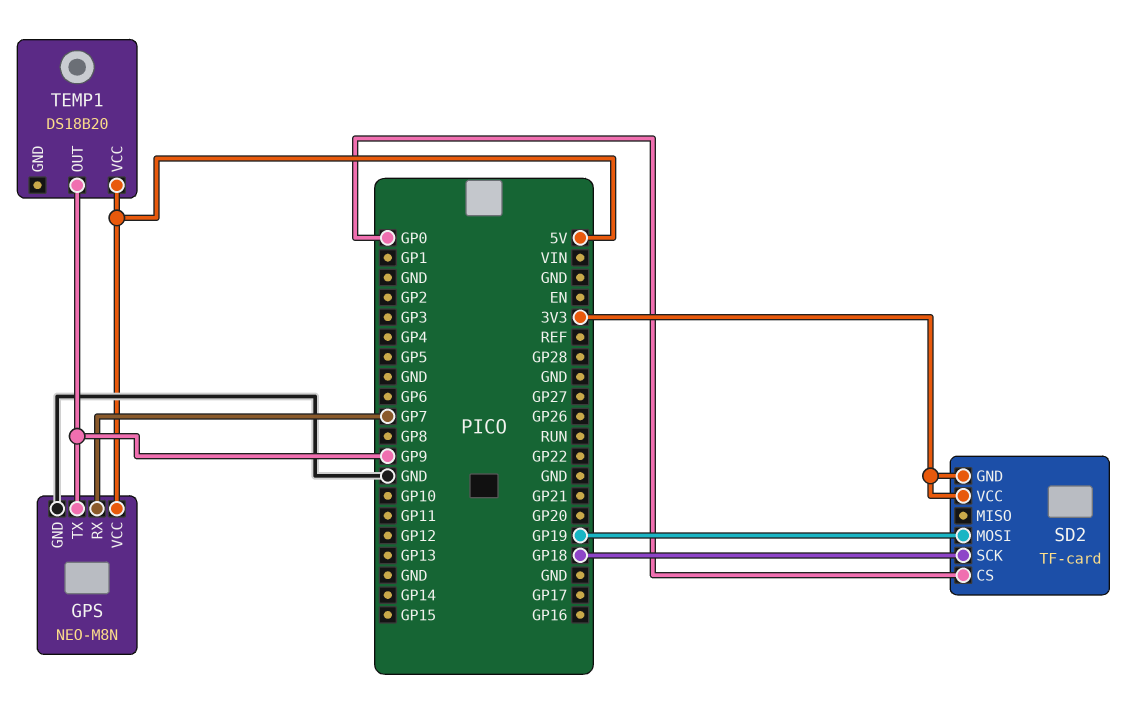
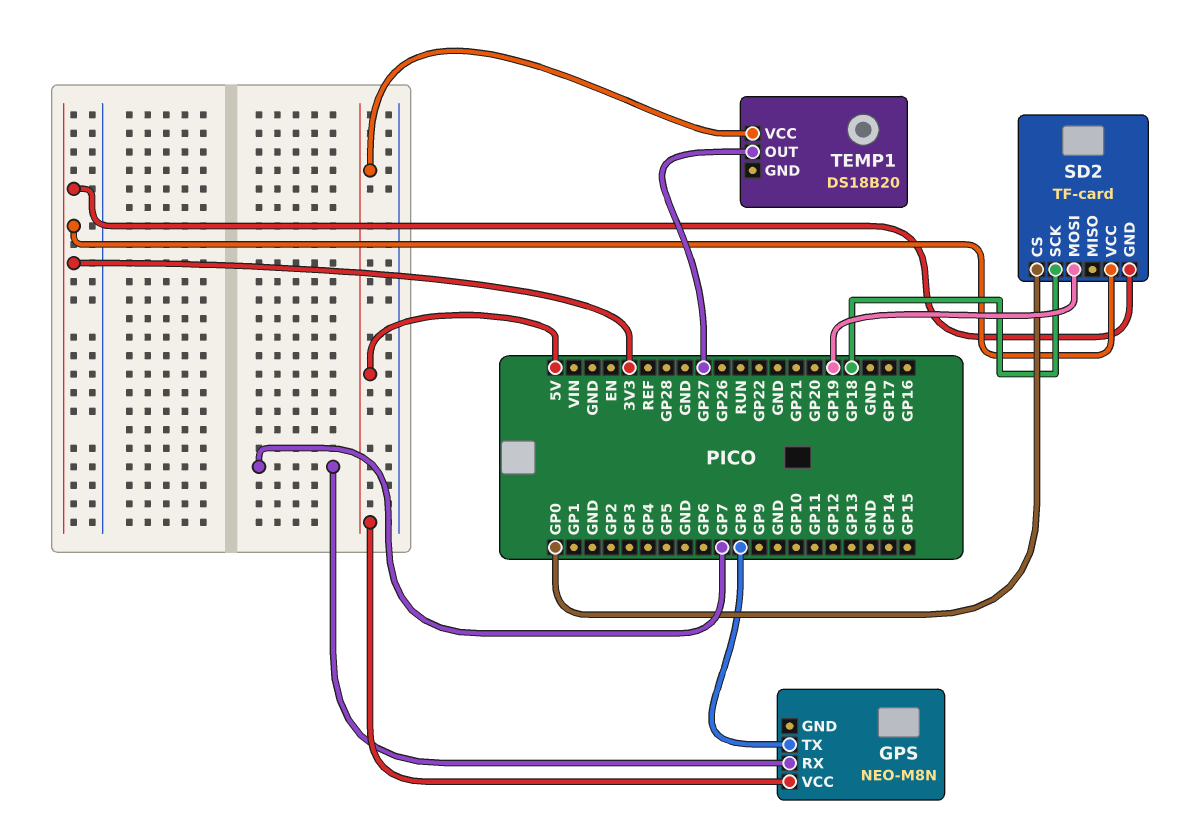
GPS pin GND: GND -> none
GPS pin TX: GP9 -> GP8
TEMP1 pin OUT: GP9 -> GP27

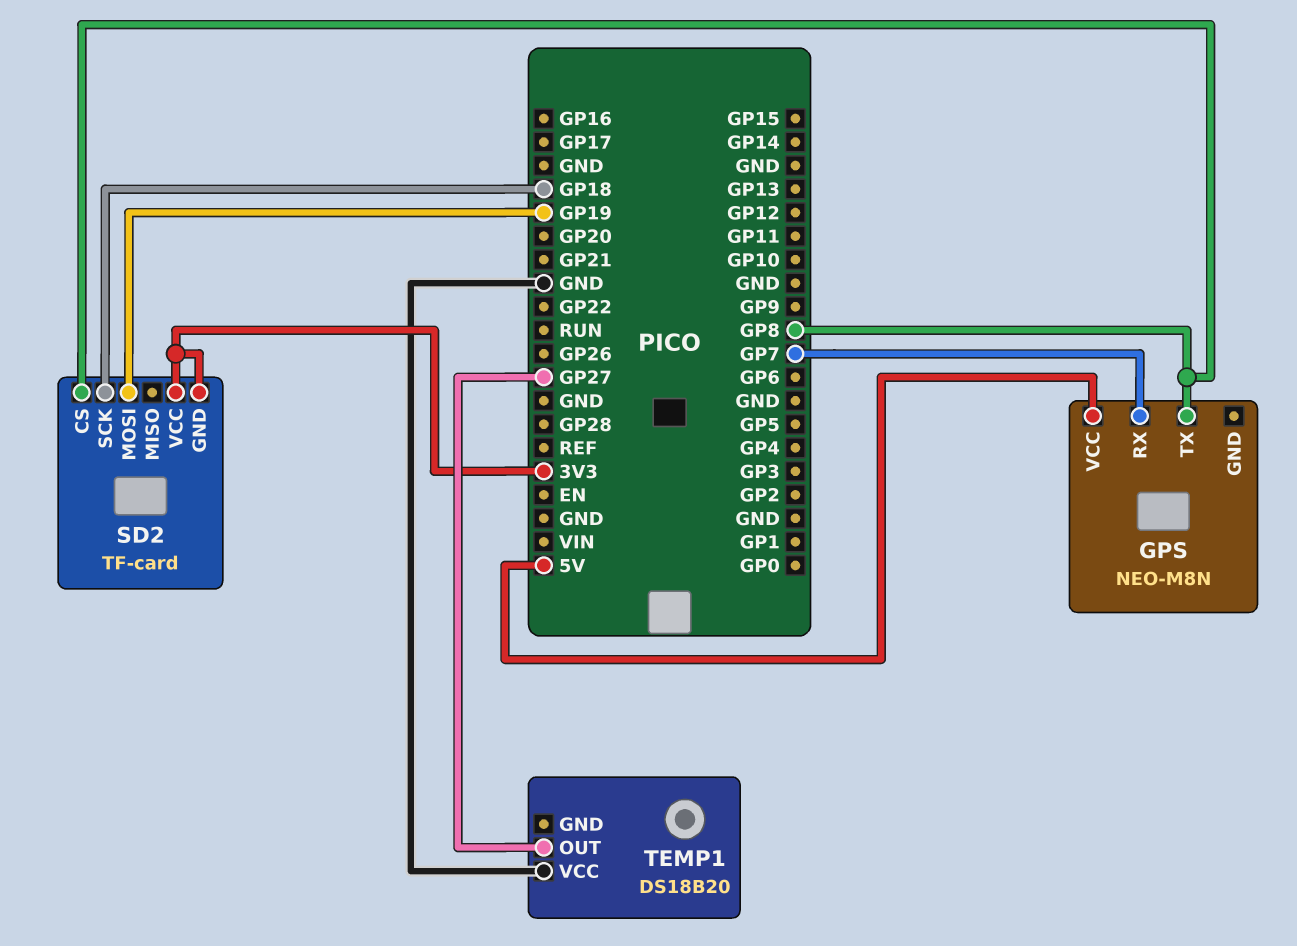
SD2 pin CS: GP0 -> GP8
TEMP1 pin VCC: 5V -> GND

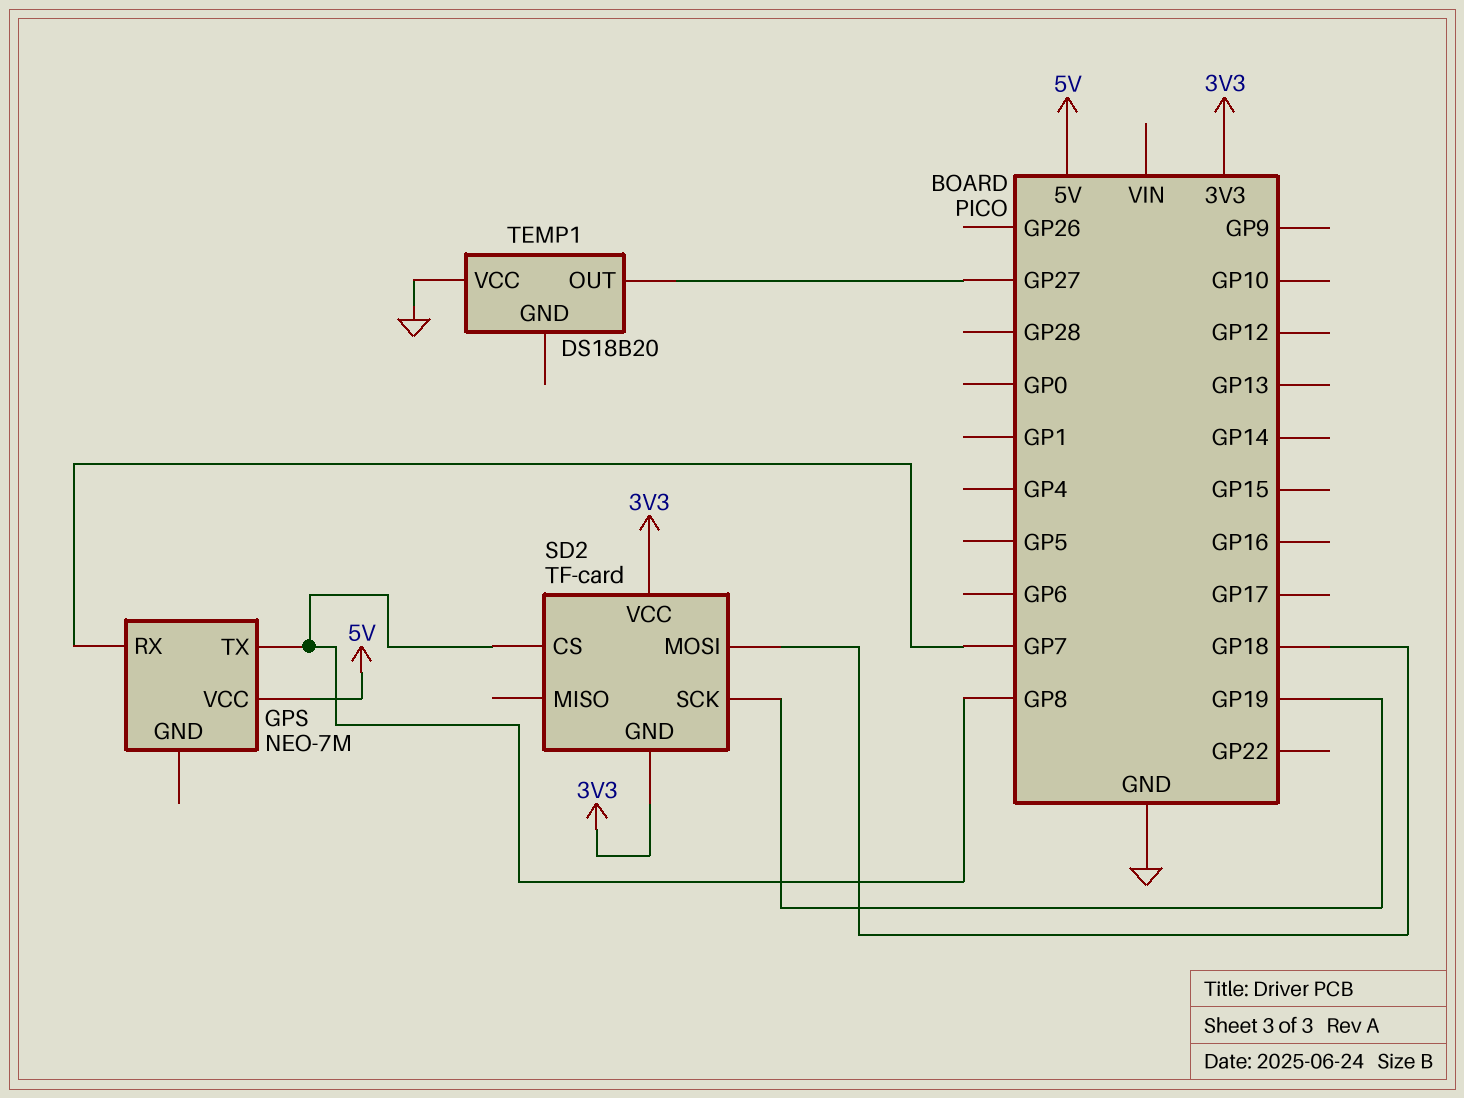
GPS: NEO-M8N -> NEO-7M
SD2 pin MOSI: GP19 -> GP18
SD2 pin SCK: GP18 -> GP19

